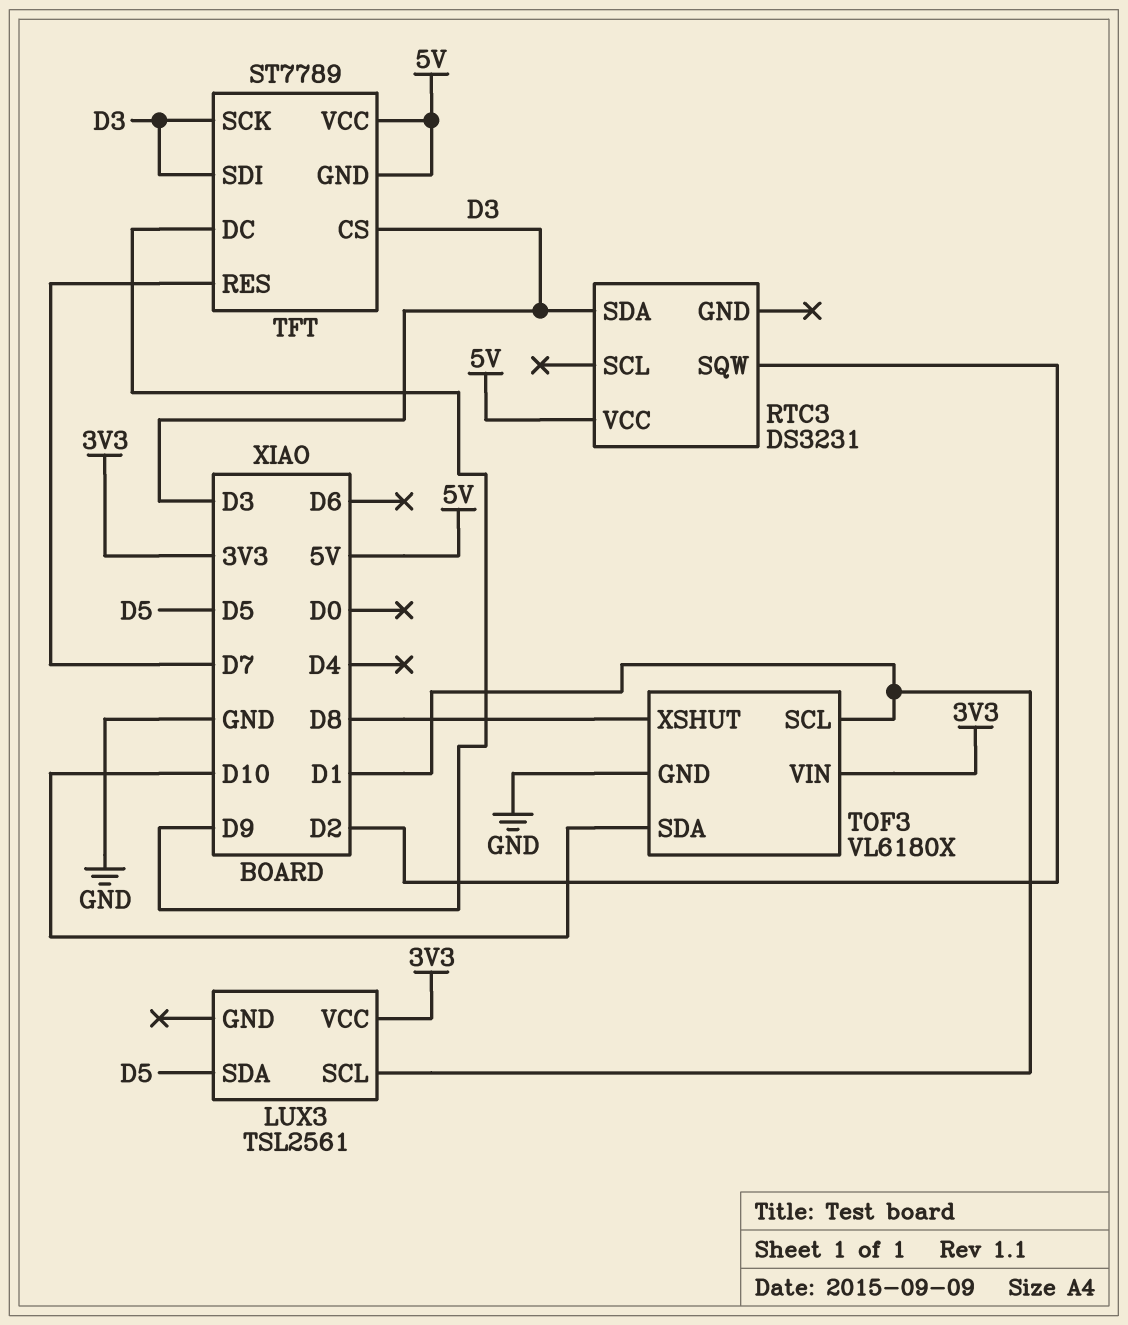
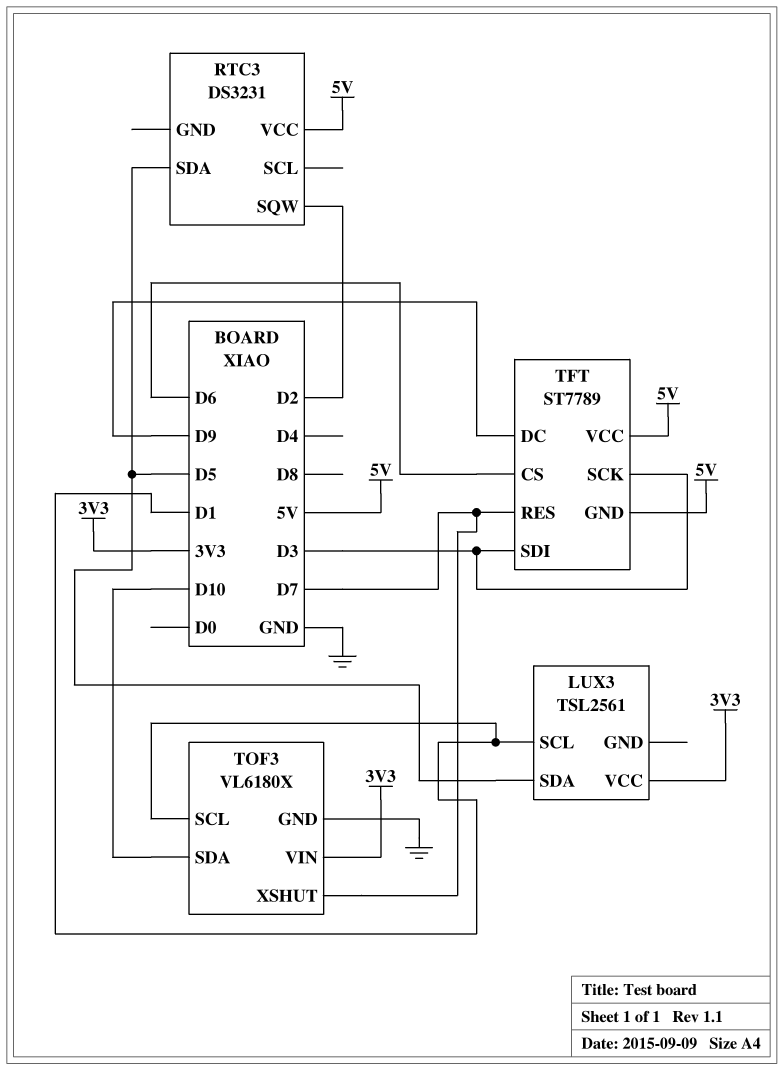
RTC3 pin SDA: D3 -> D5
TFT pin CS: D3 -> D6
TOF3 pin XSHUT: D8 -> D7

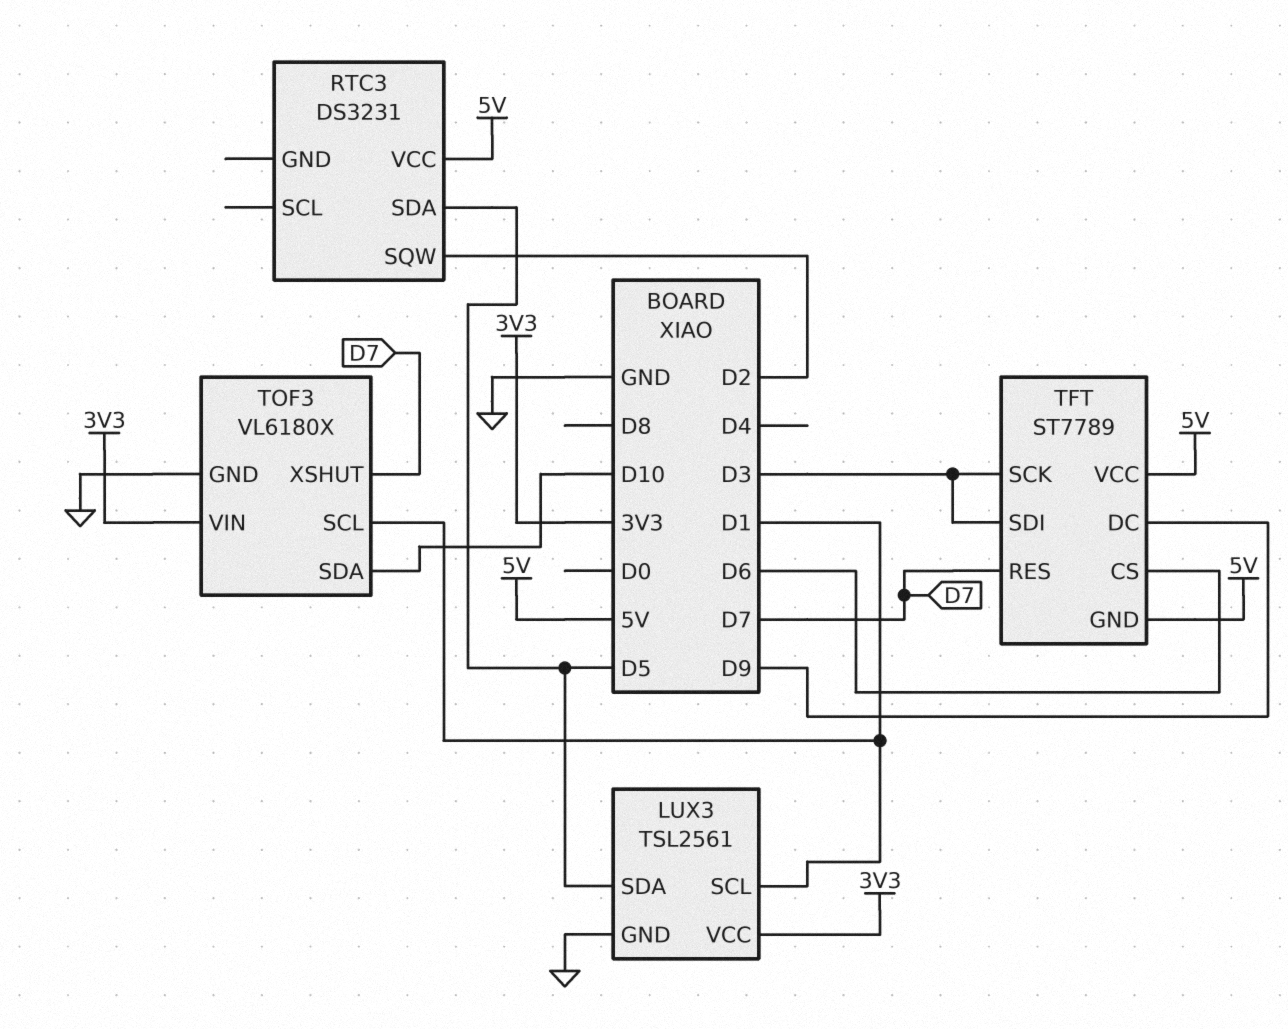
LUX3 pin GND: none -> GND

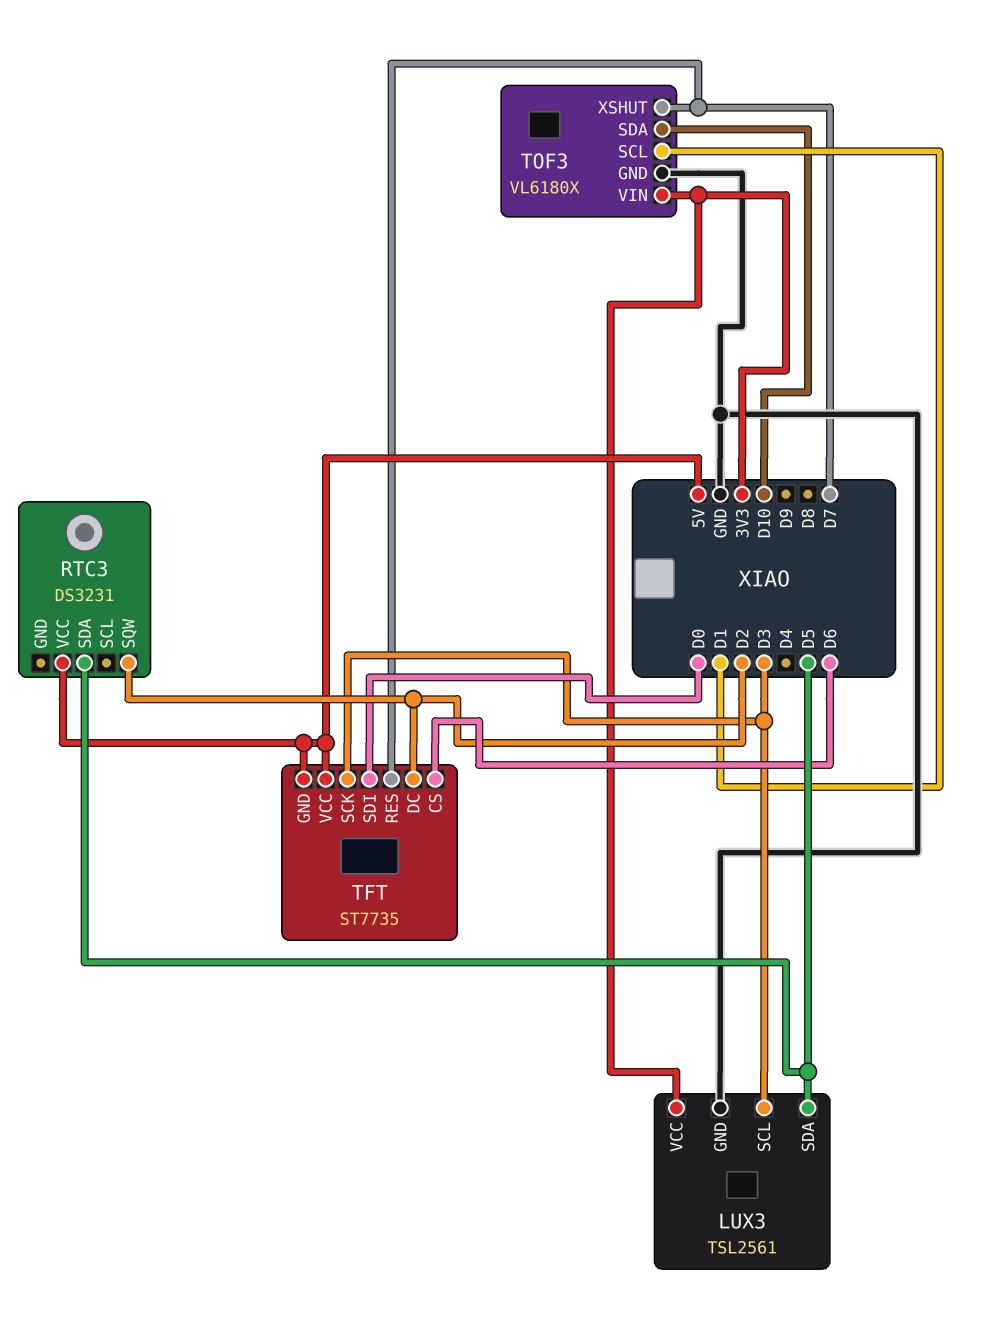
LUX3 pin SCL: D1 -> D3
TFT: ST7789 -> ST7735
TFT pin DC: D9 -> D2
TFT pin SDI: D3 -> D0

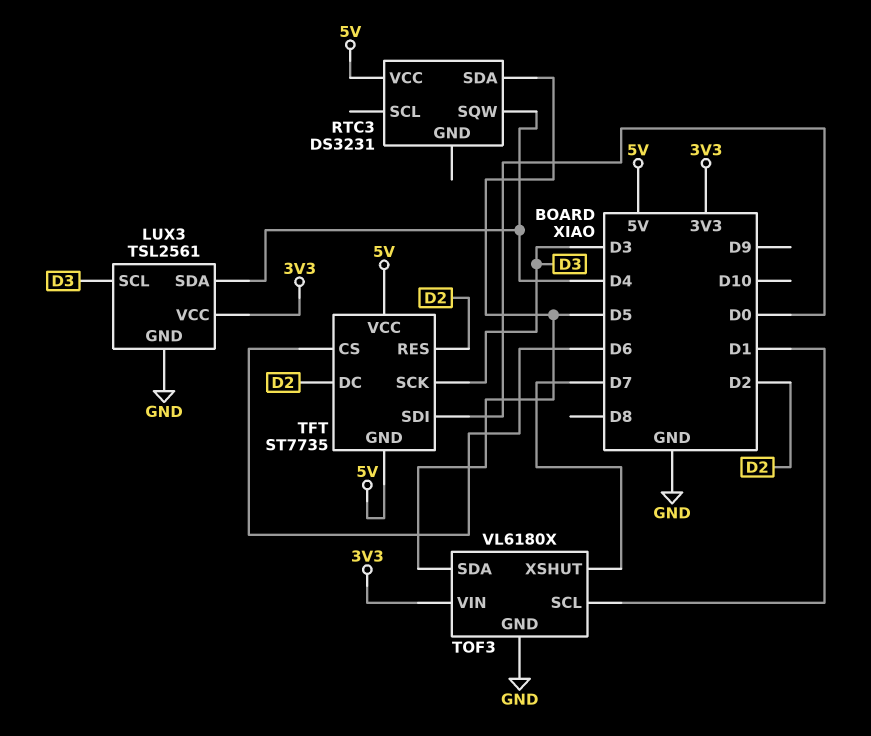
LUX3 pin SDA: D5 -> D4
RTC3 pin SQW: D2 -> D4
TFT pin RES: D7 -> D2
TOF3 pin SDA: D10 -> D5

